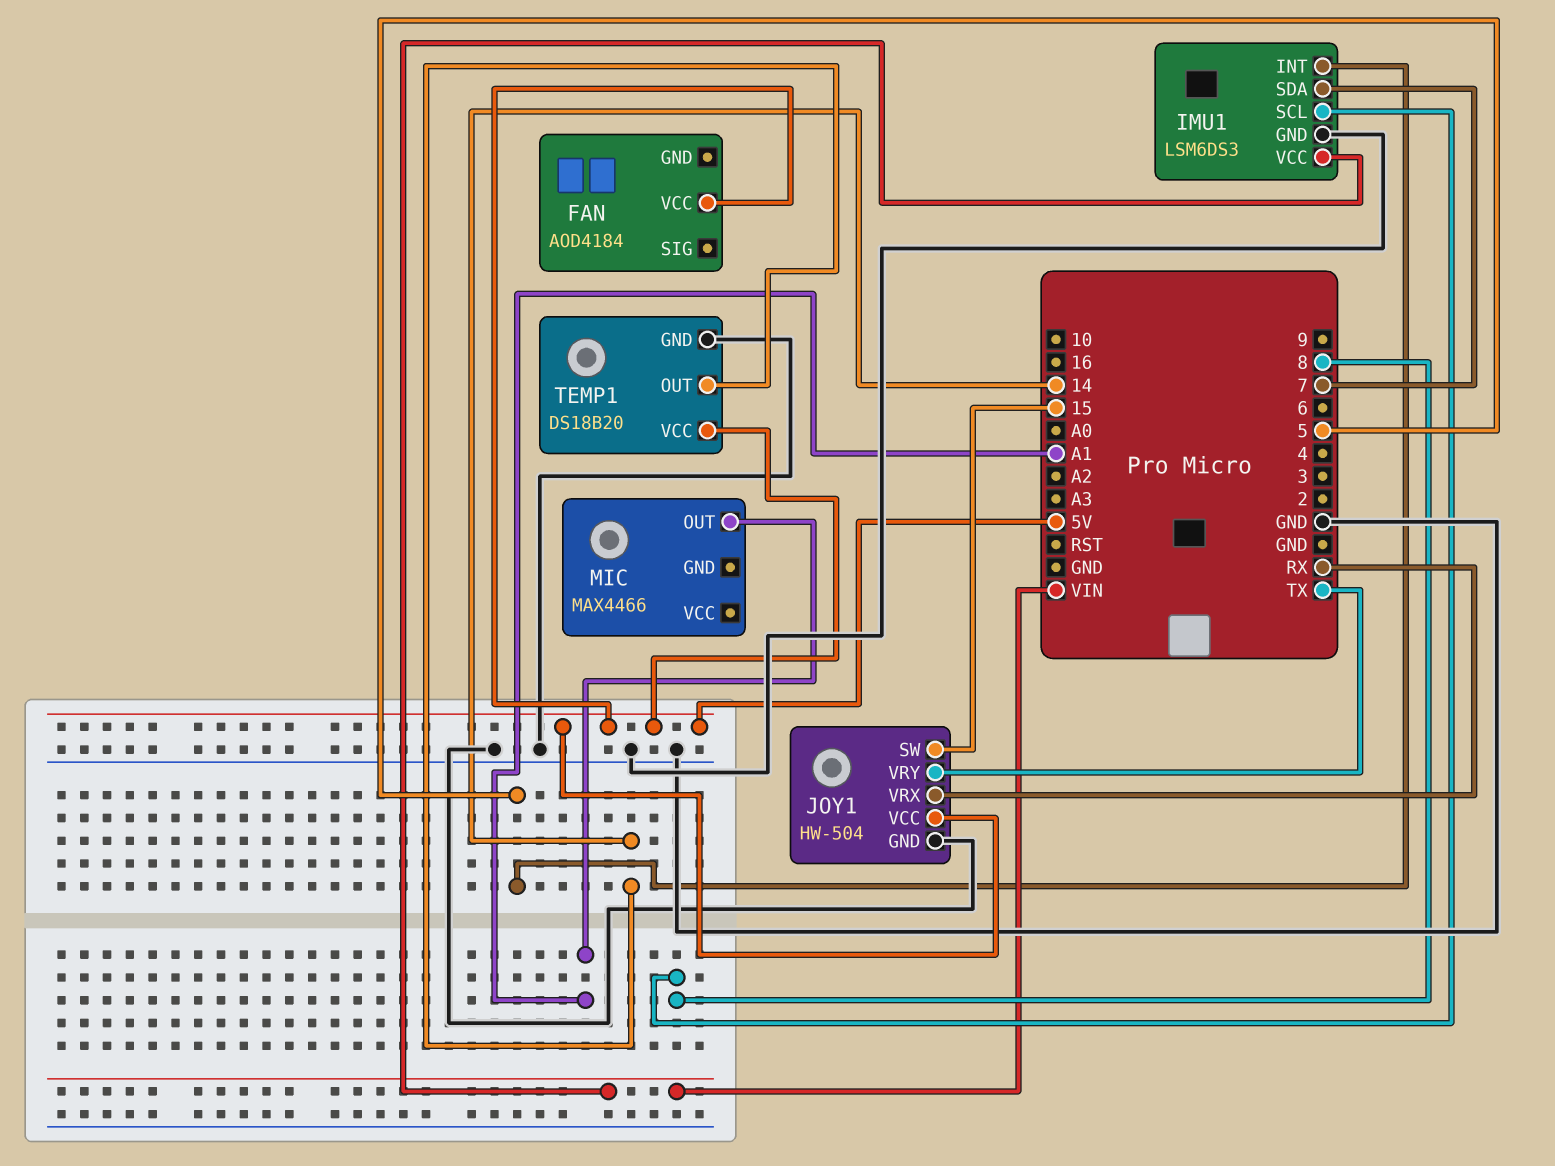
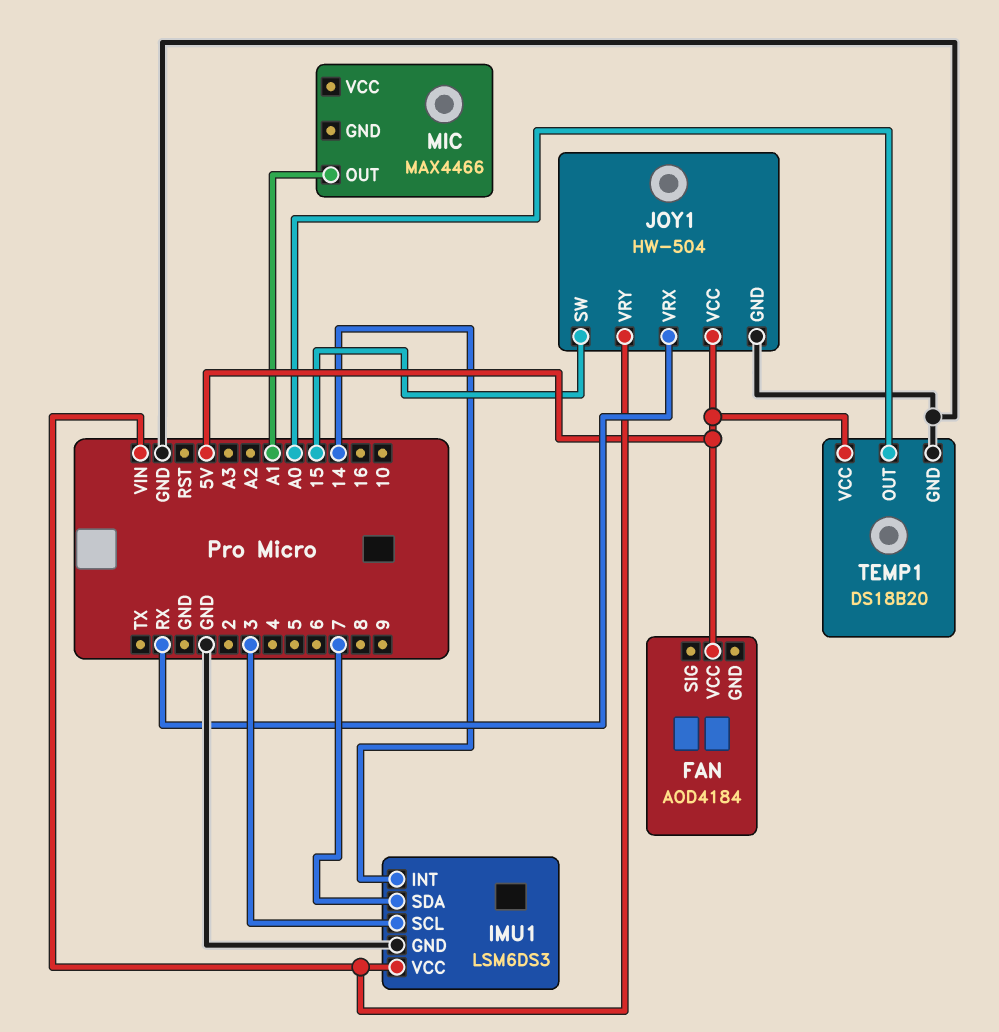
IMU1 pin INT: 5 -> 14
IMU1 pin SCL: 8 -> 3
JOY1 pin VRY: TX -> VIN
TEMP1 pin OUT: 14 -> A0

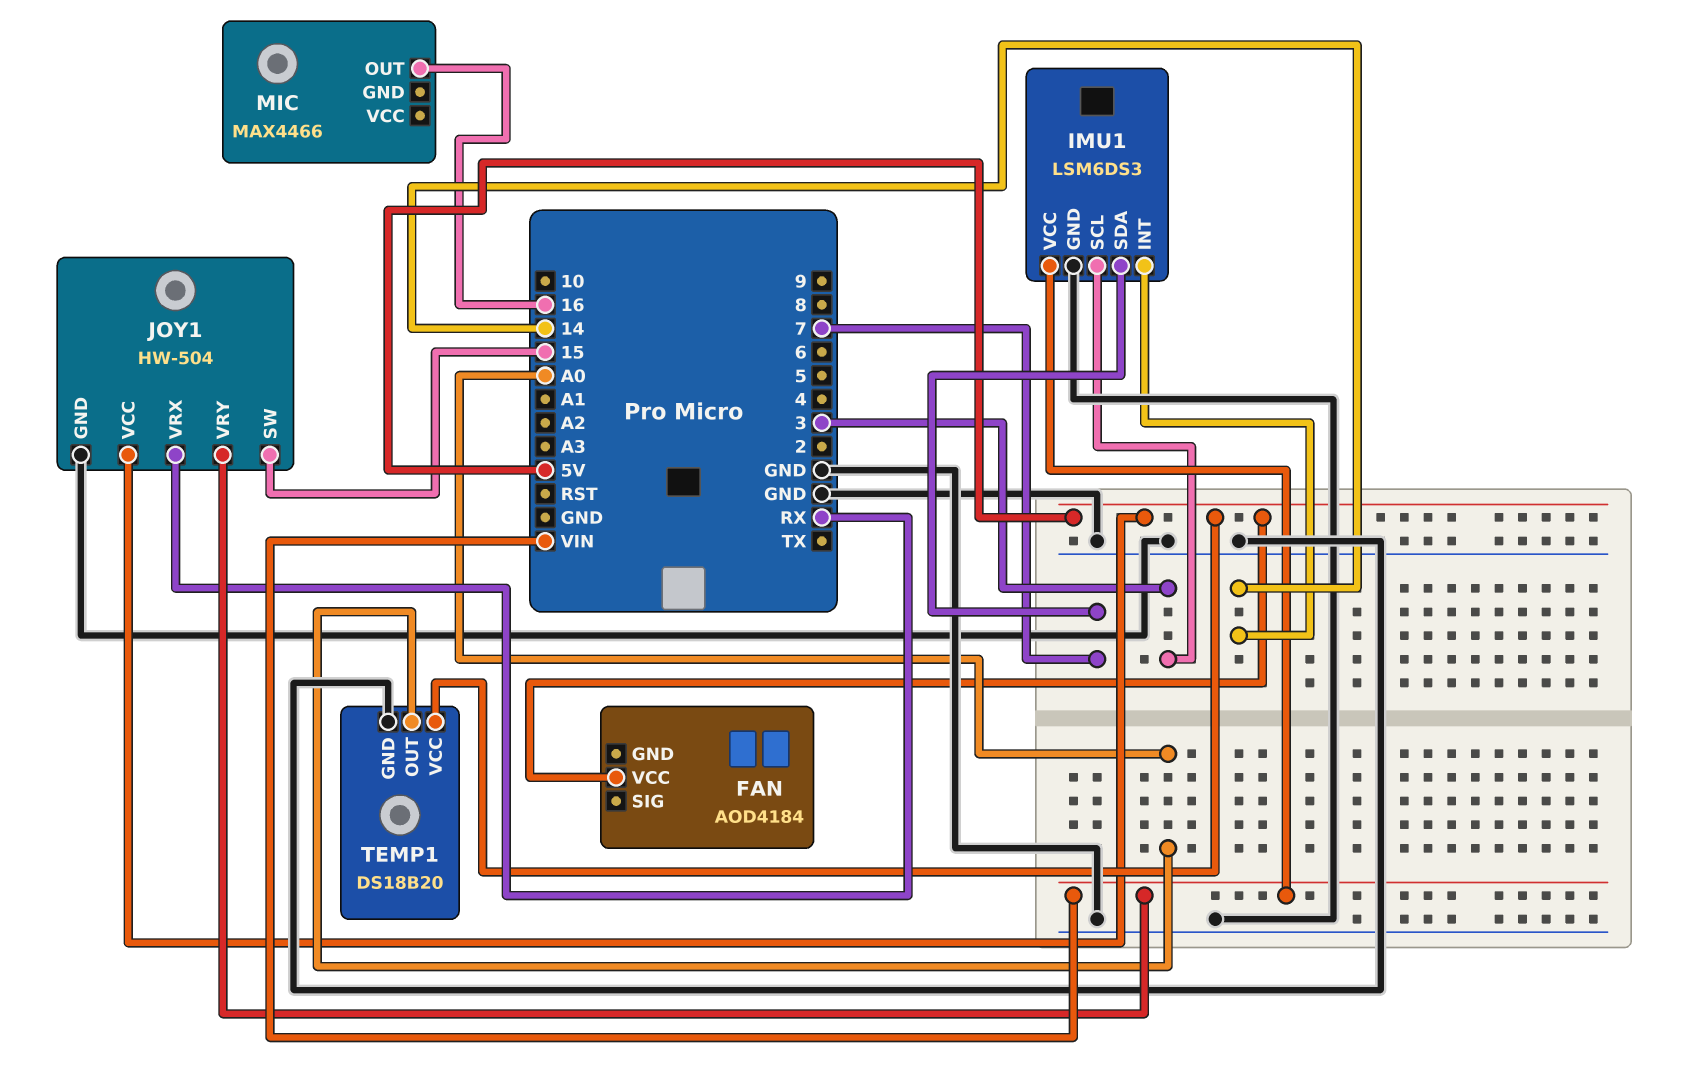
MIC pin OUT: A1 -> 16

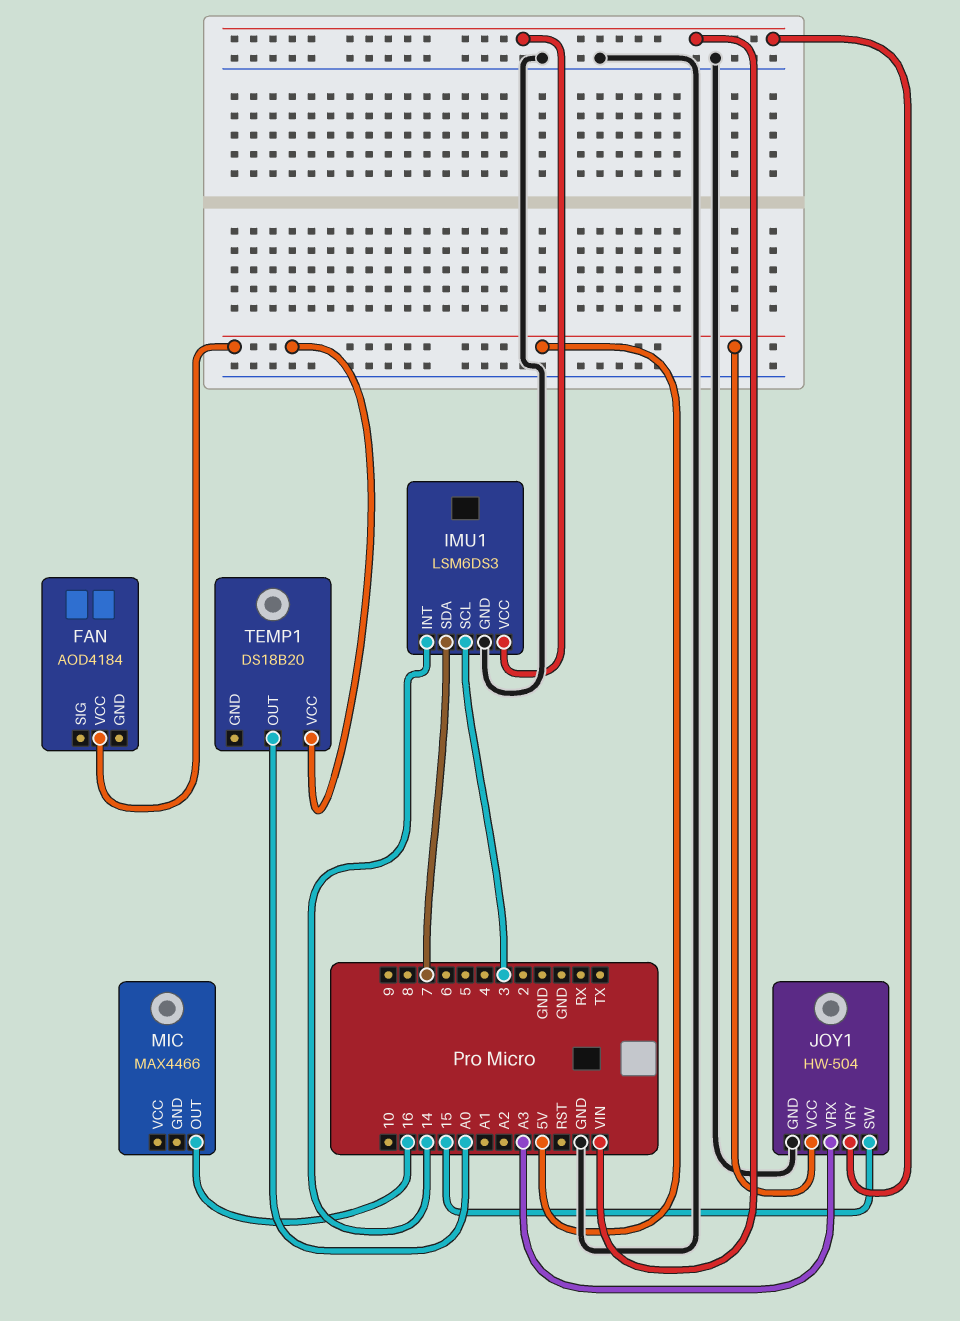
JOY1 pin VRX: RX -> A3
TEMP1 pin GND: GND -> none

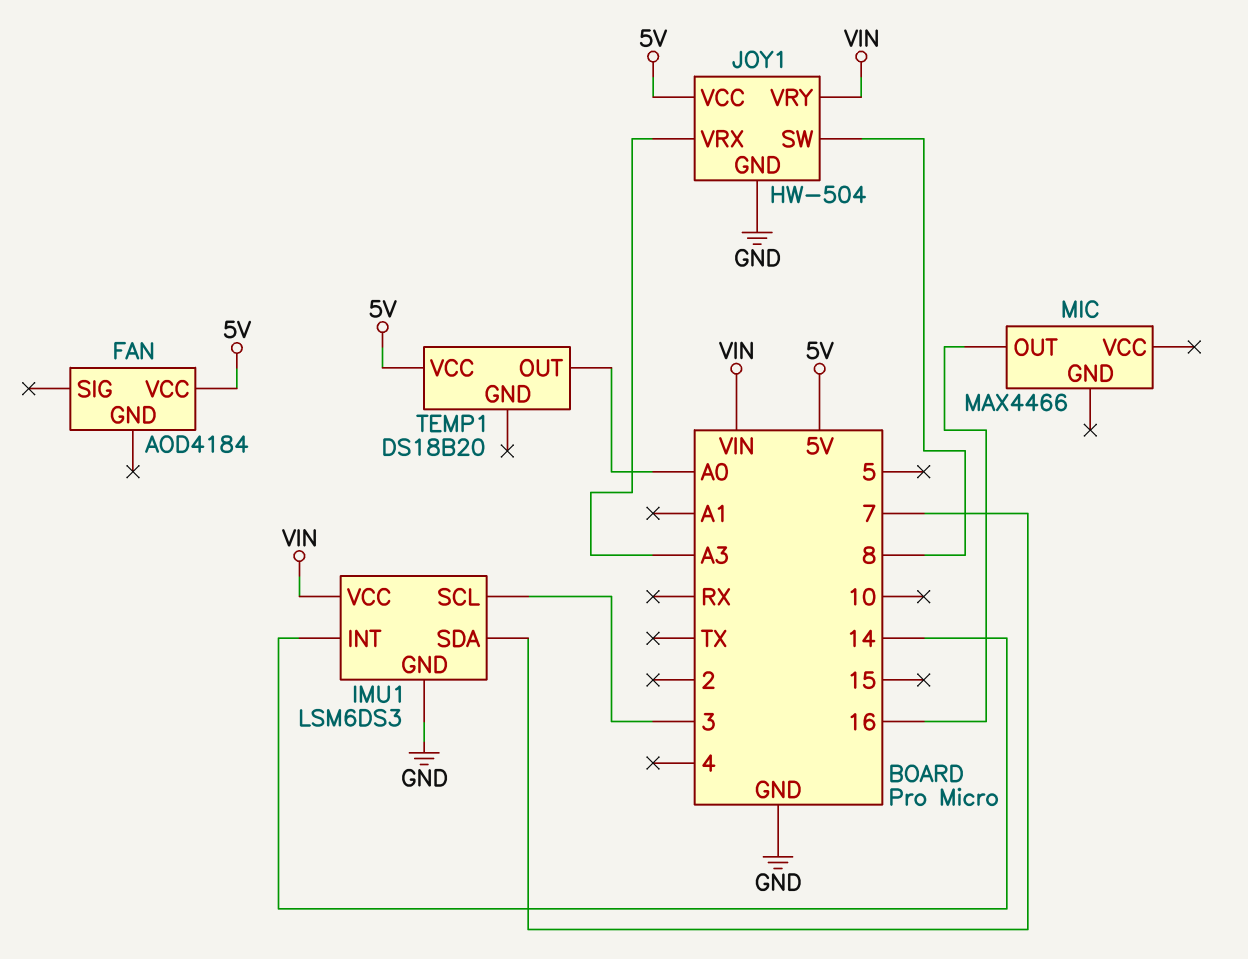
JOY1 pin SW: 15 -> 8

